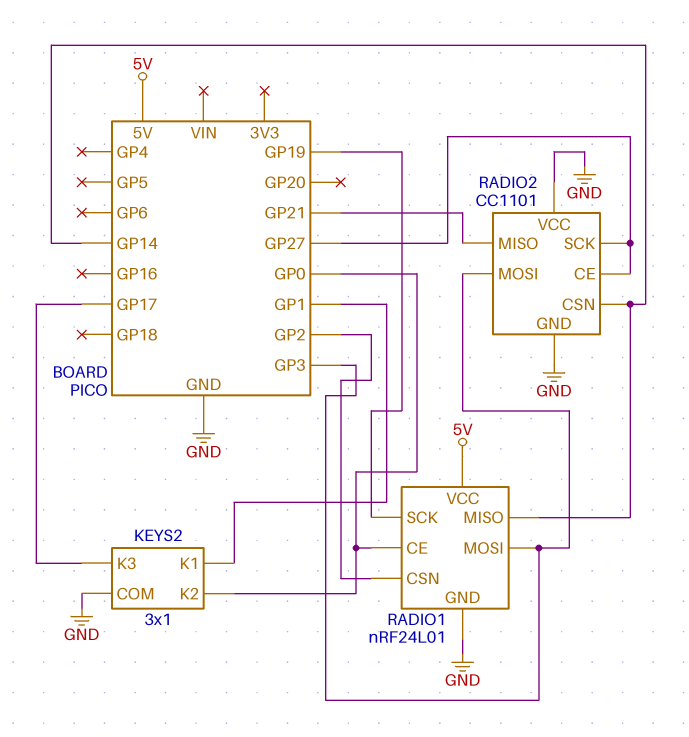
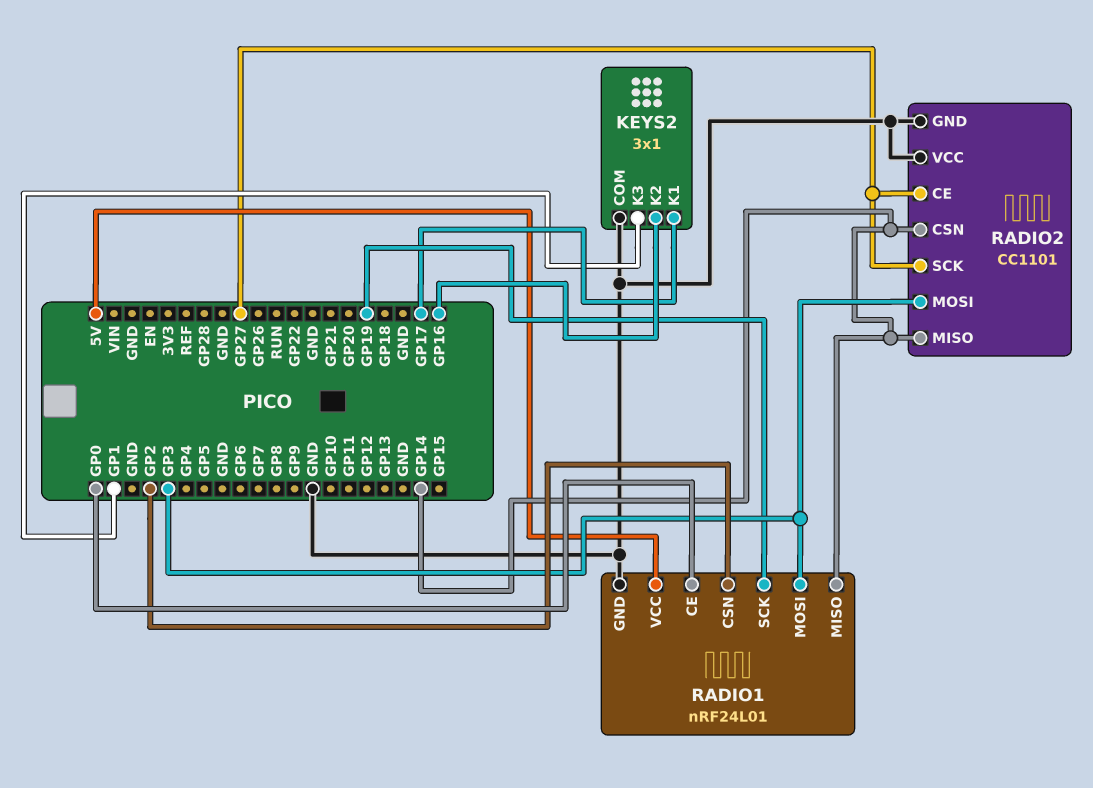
KEYS2 pin K1: GP1 -> GP17
KEYS2 pin K2: GP0 -> GP16
KEYS2 pin K3: GP17 -> GP1
RADIO2 pin MISO: GP21 -> GP14

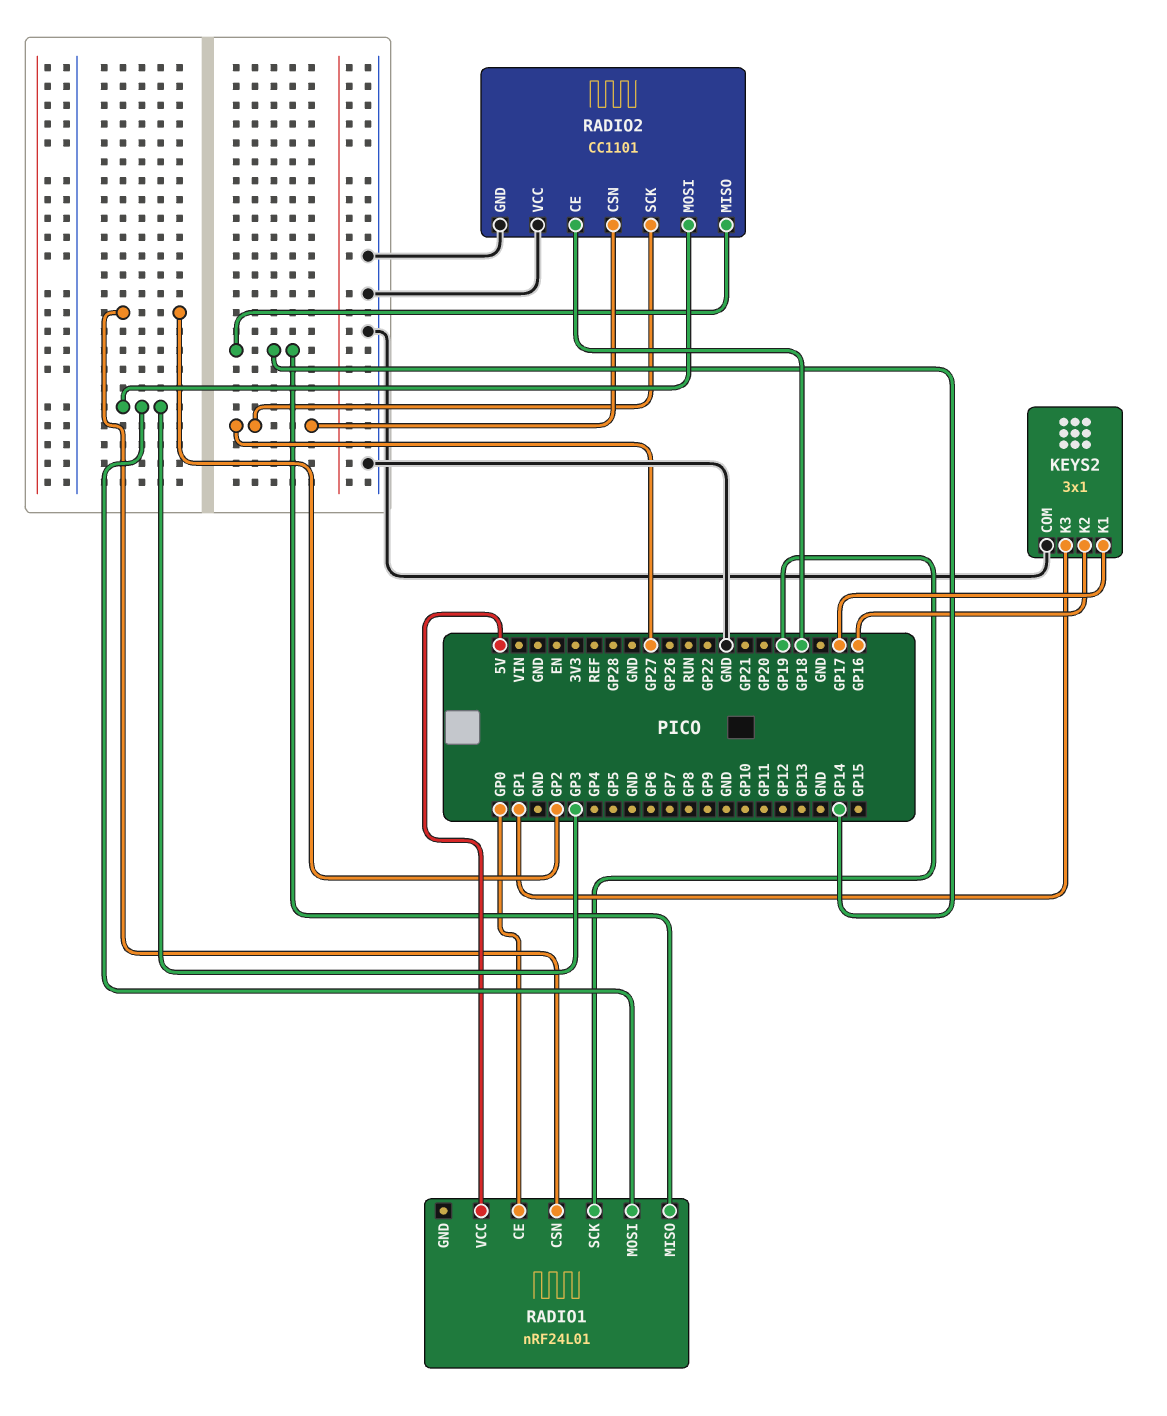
RADIO1 pin GND: GND -> none
RADIO2 pin CE: GP27 -> GP18
RADIO2 pin CSN: GP14 -> GP27

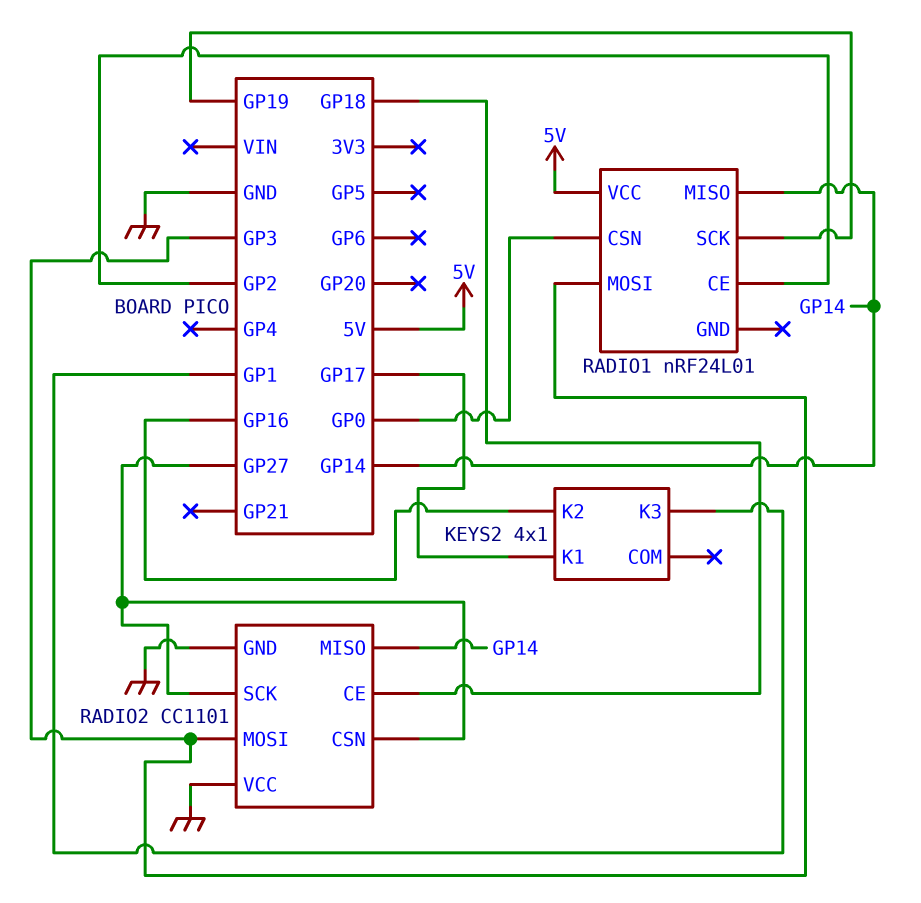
KEYS2: 3x1 -> 4x1
KEYS2 pin COM: GND -> none
RADIO1 pin CE: GP0 -> GP2
RADIO1 pin CSN: GP2 -> GP0

